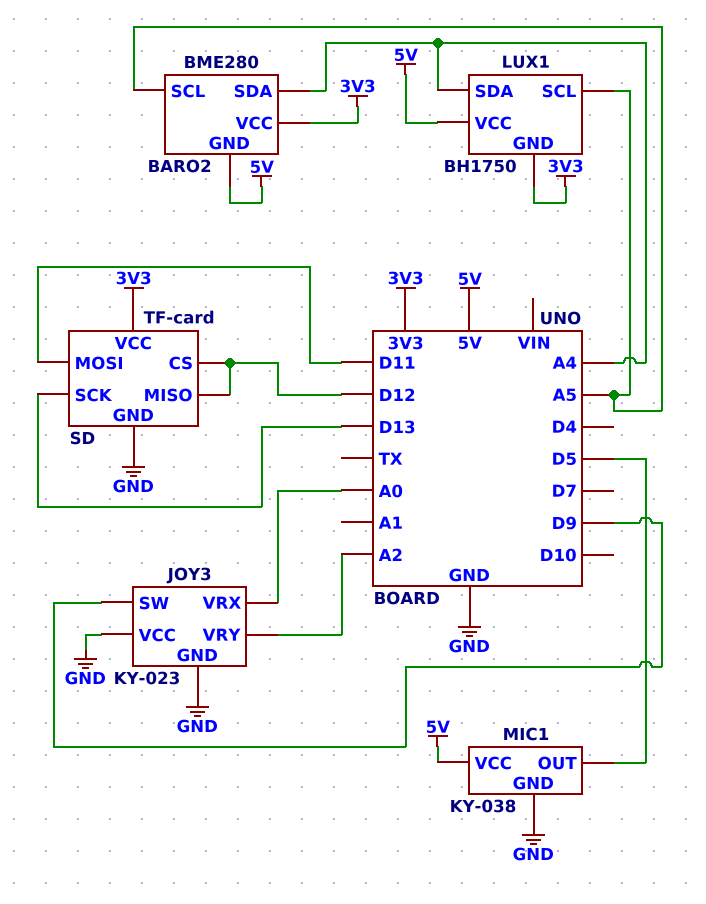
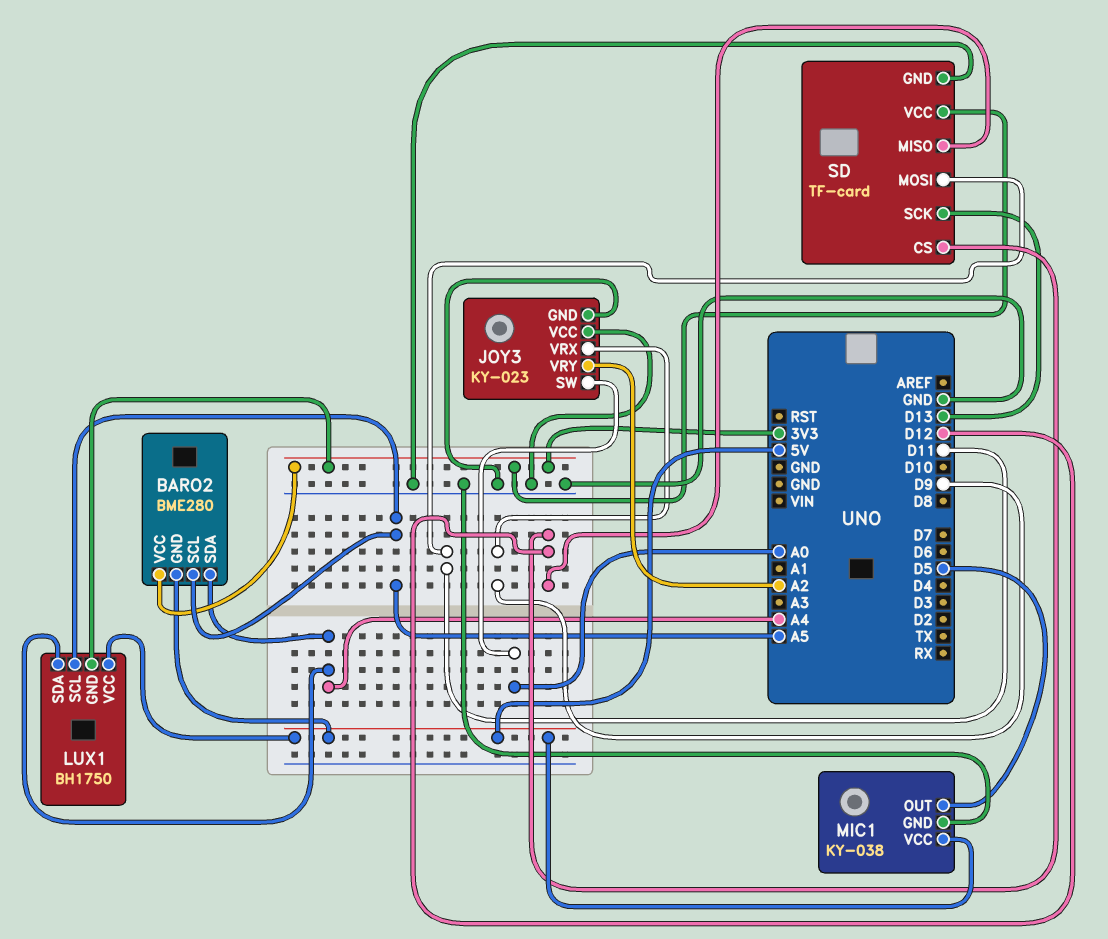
JOY3 pin SW: D9 -> A0
JOY3 pin VRX: A0 -> D9

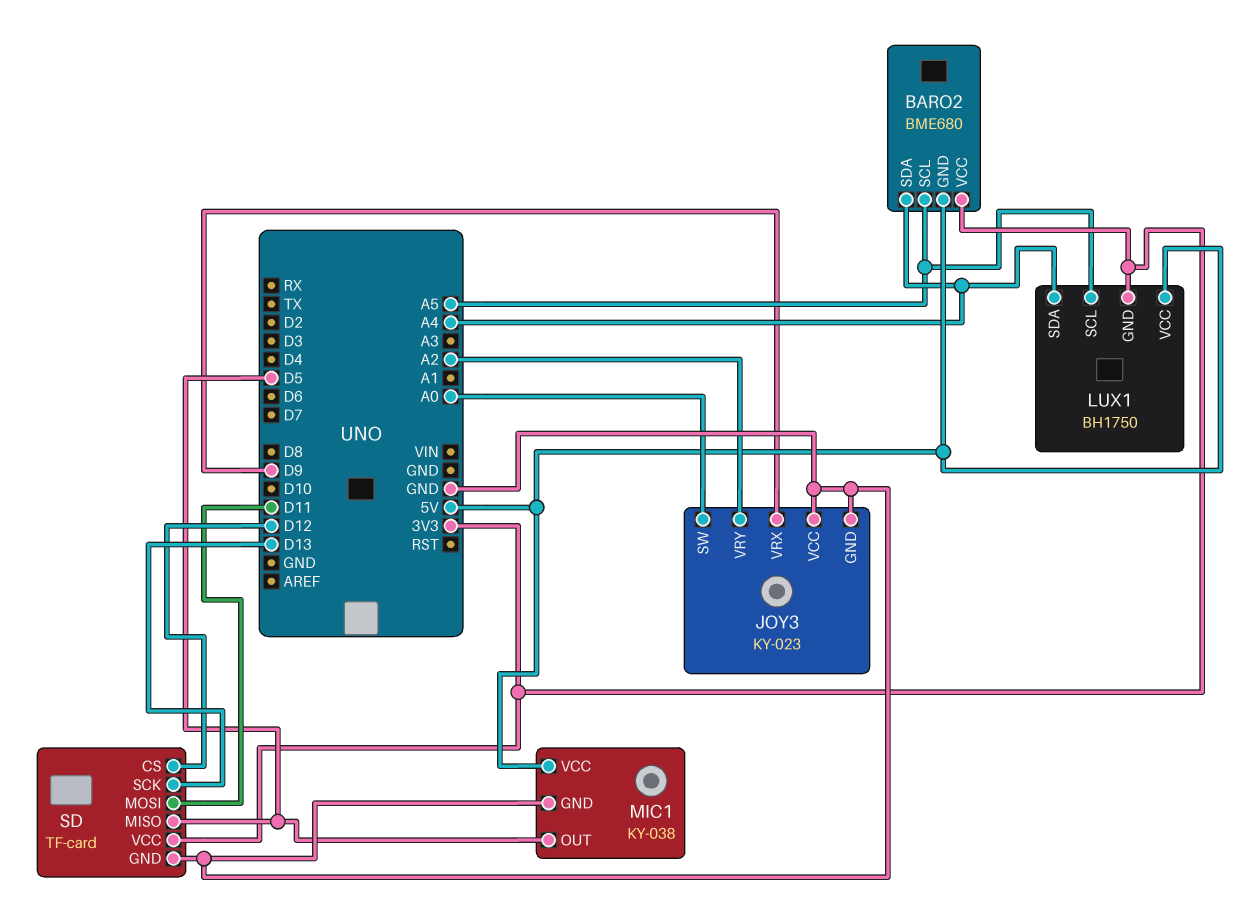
BARO2: BME280 -> BME680
SD pin MISO: D12 -> D5

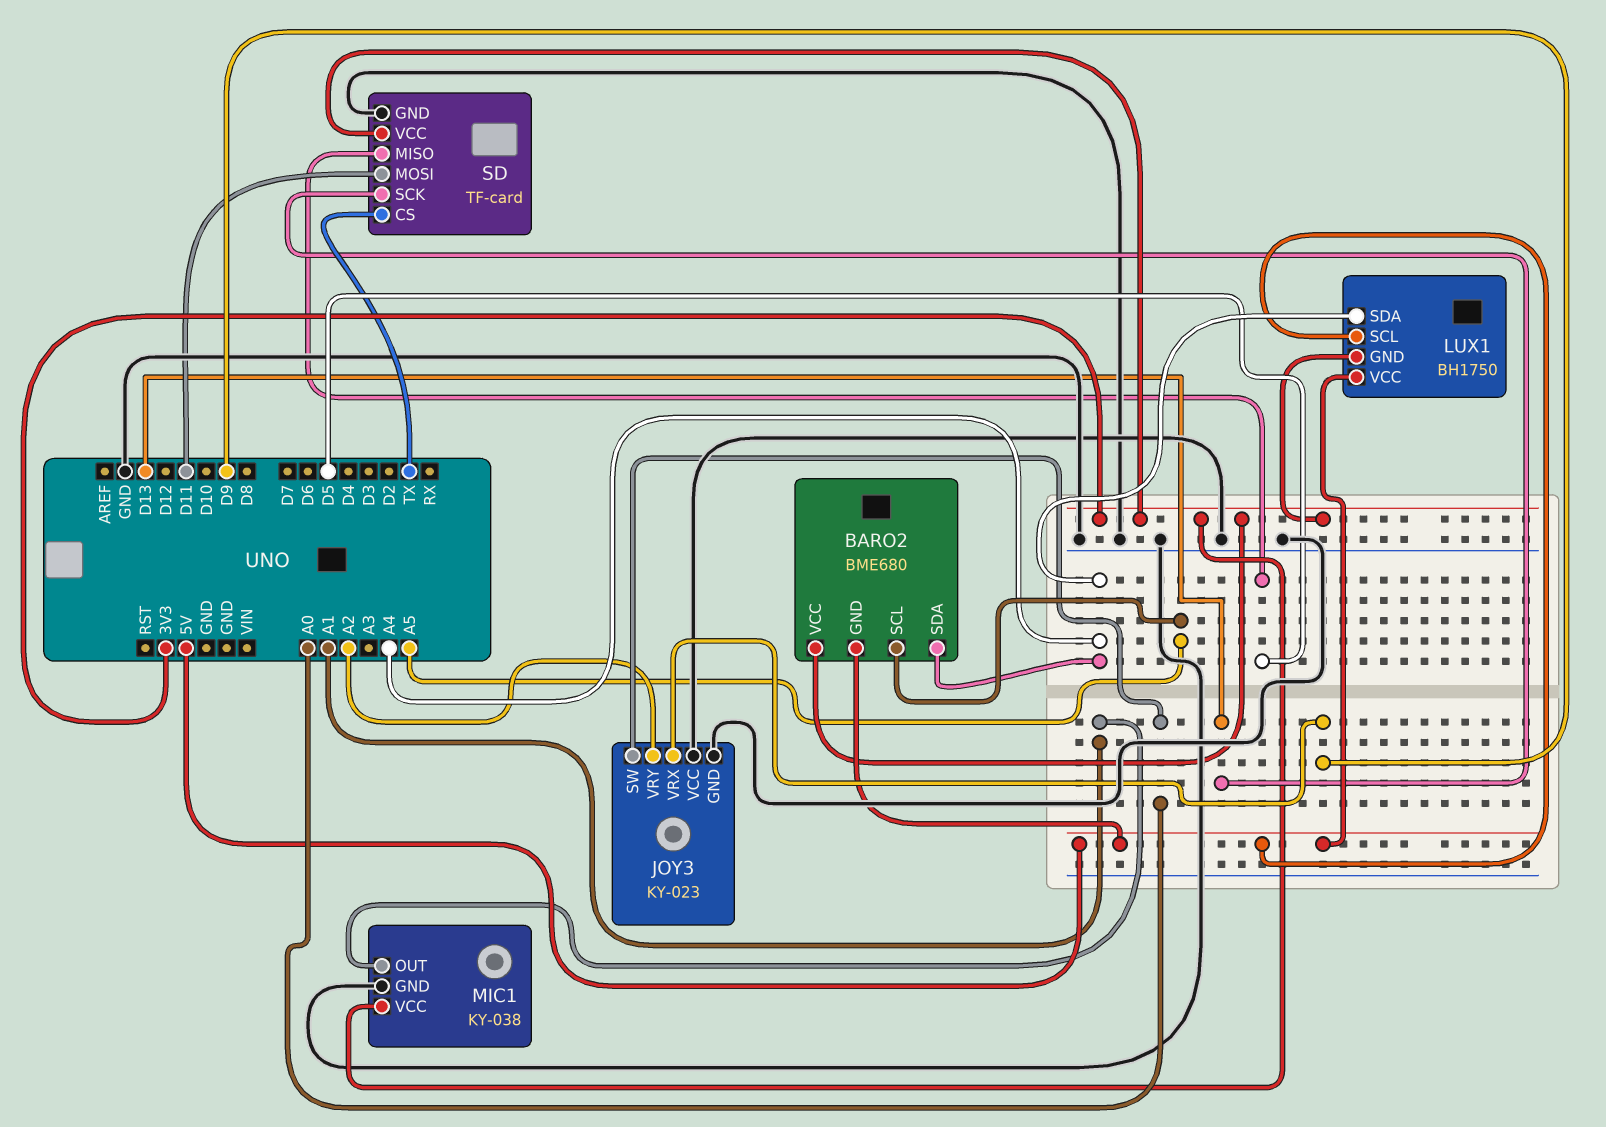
LUX1 pin SCL: A5 -> 5V
MIC1 pin OUT: D5 -> A1
MIC1 pin VCC: 5V -> 3V3
SD pin CS: D12 -> TX

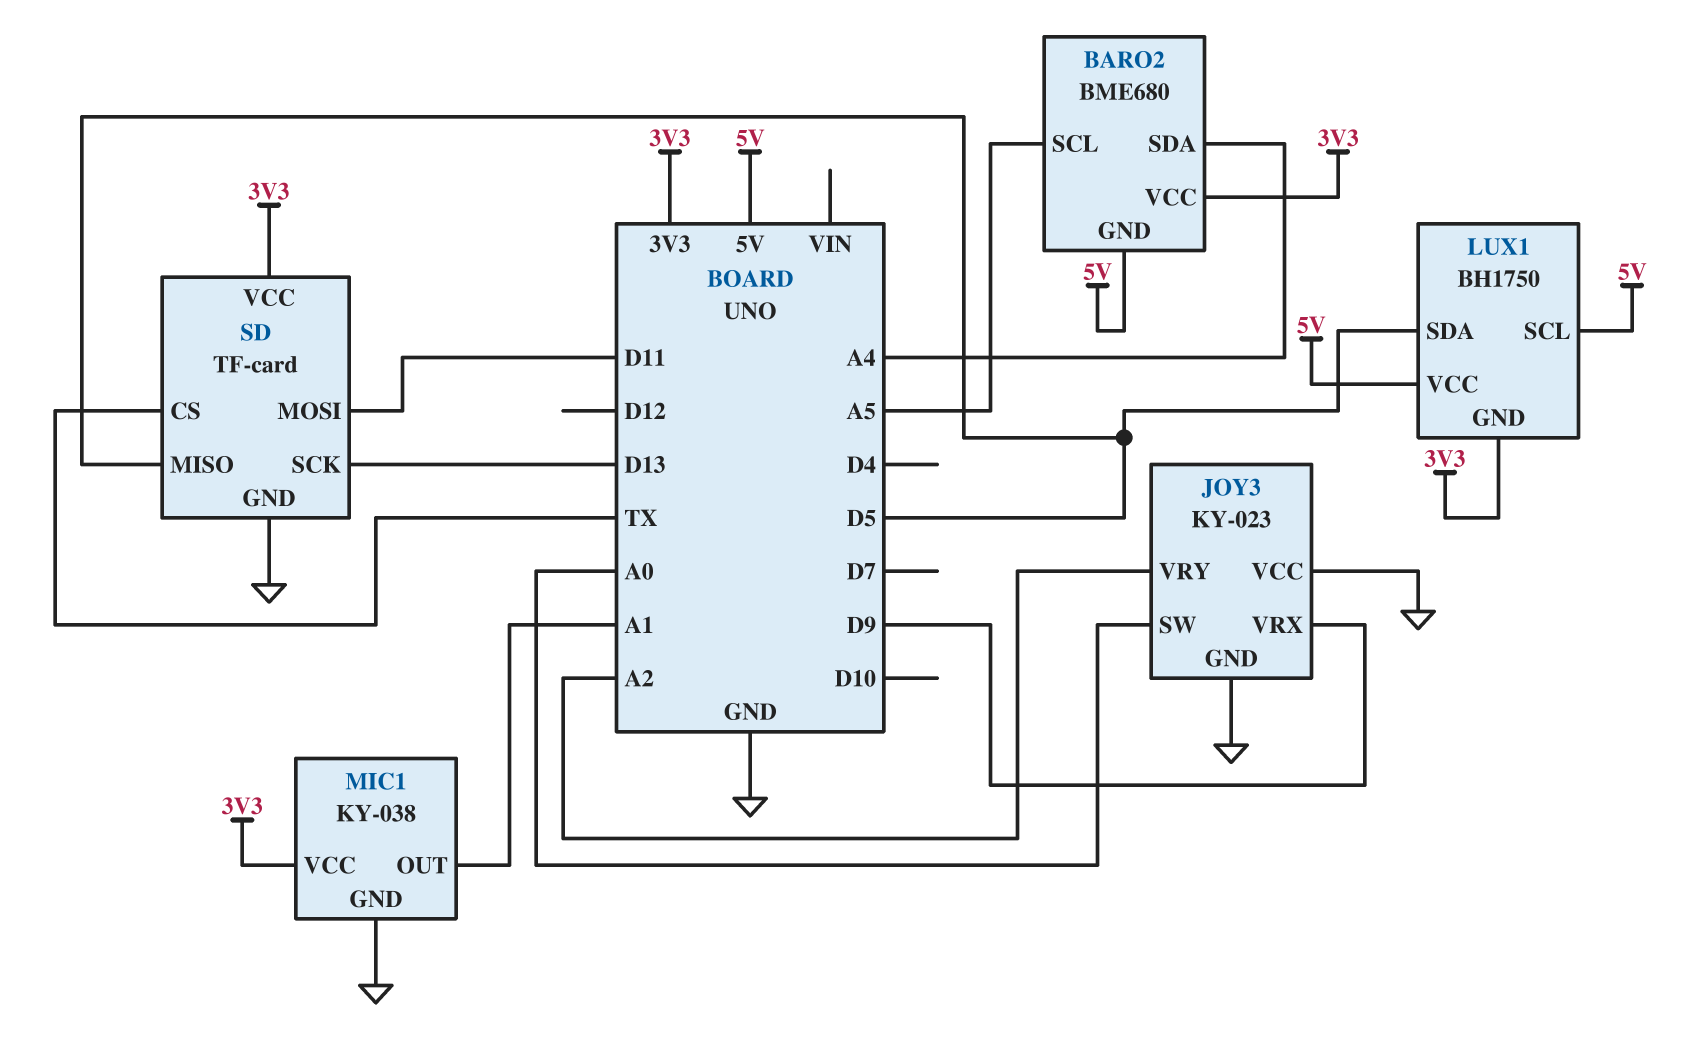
LUX1 pin SDA: A4 -> D5

